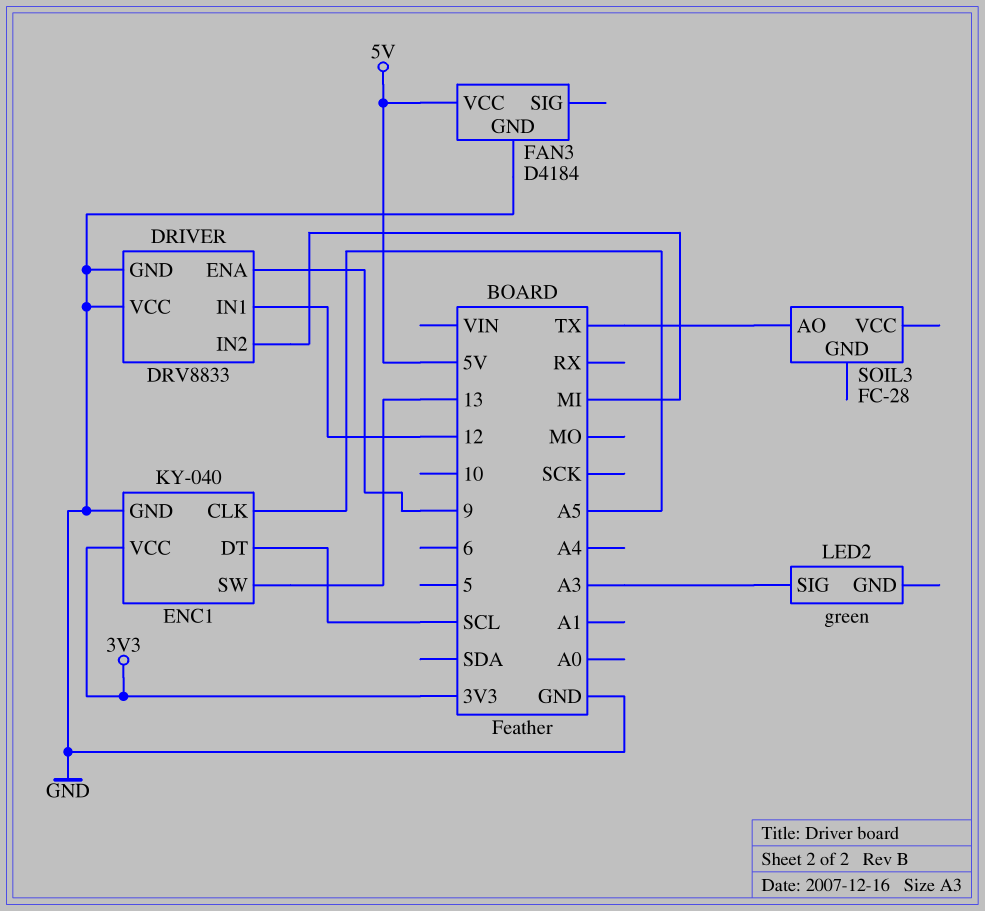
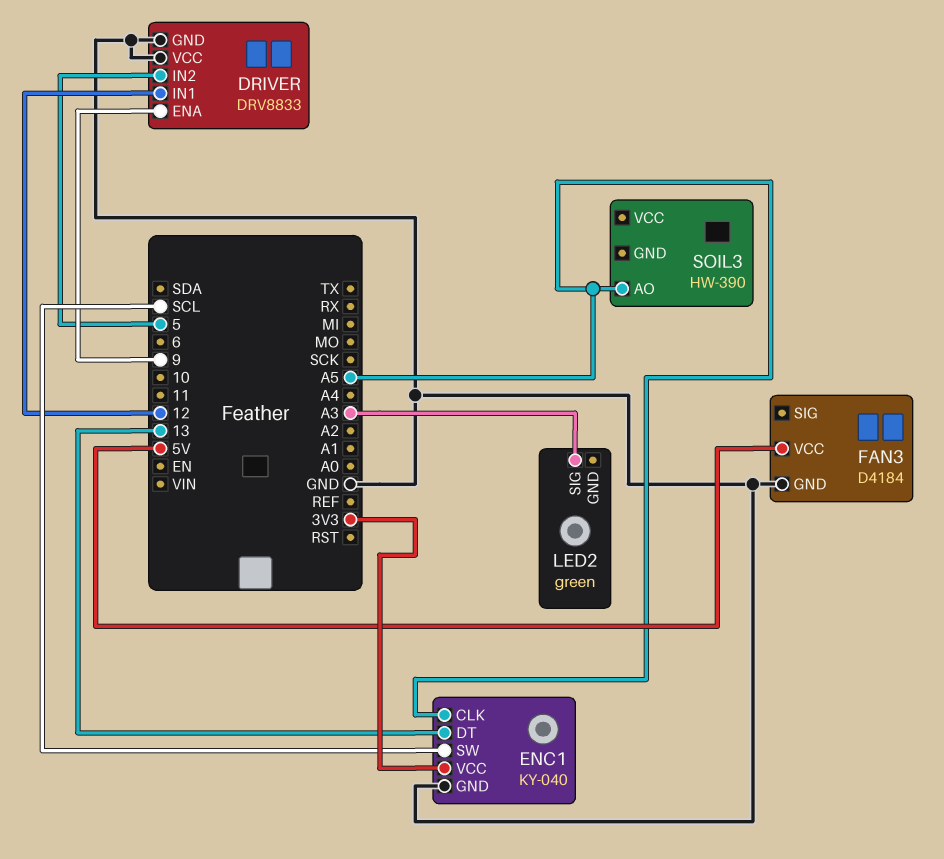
DRIVER pin IN2: MI -> 5
ENC1 pin DT: SCL -> 13
ENC1 pin SW: 13 -> SCL
SOIL3: FC-28 -> HW-390
SOIL3 pin AO: TX -> A5

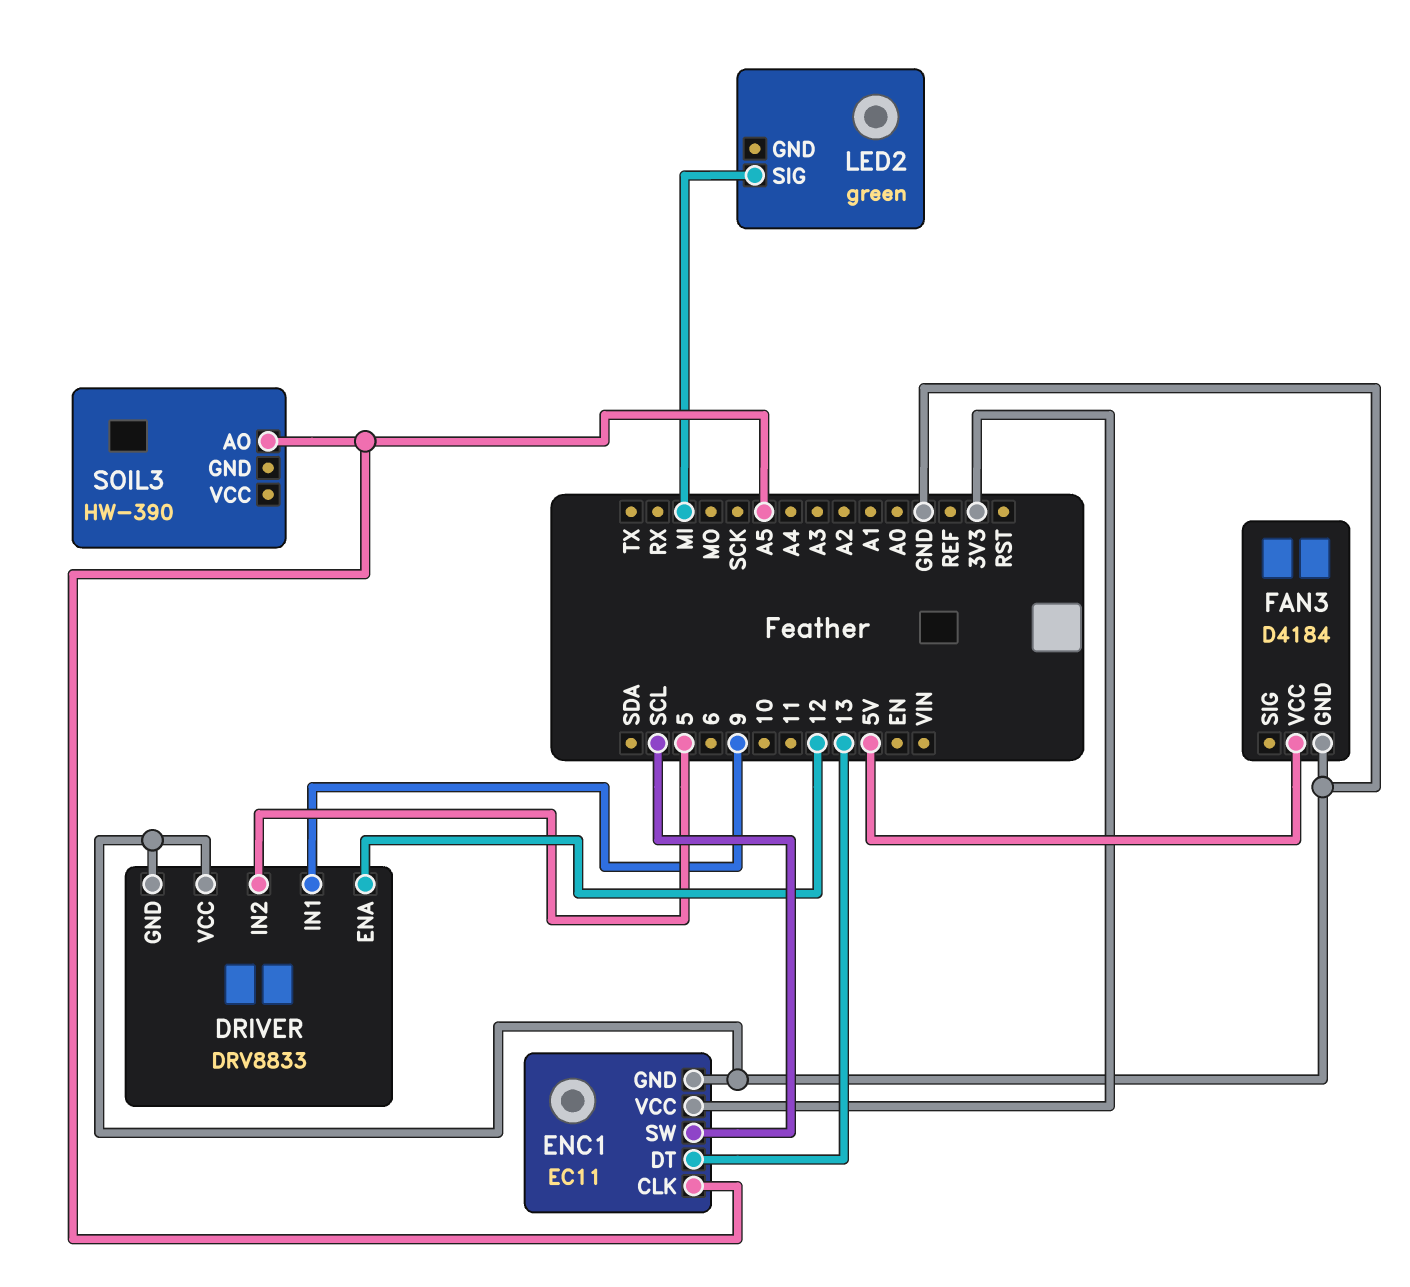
DRIVER pin ENA: 9 -> 12
DRIVER pin IN1: 12 -> 9
ENC1: KY-040 -> EC11
LED2 pin SIG: A3 -> MI

